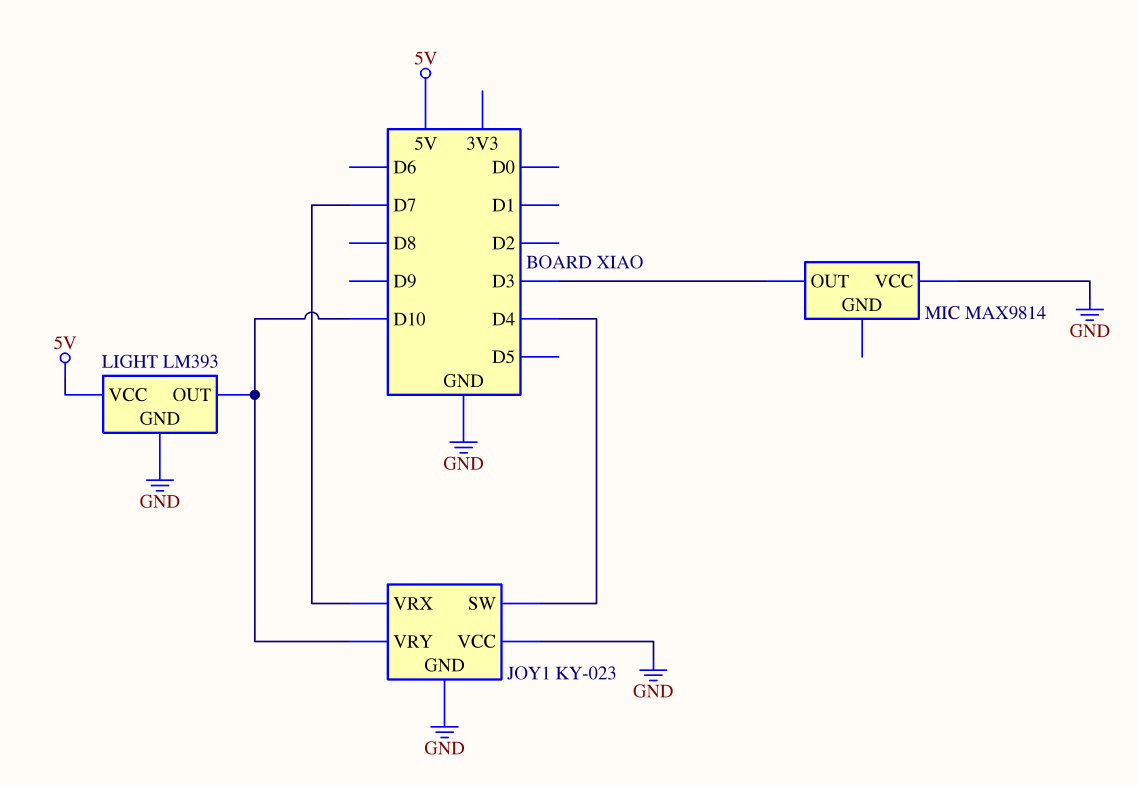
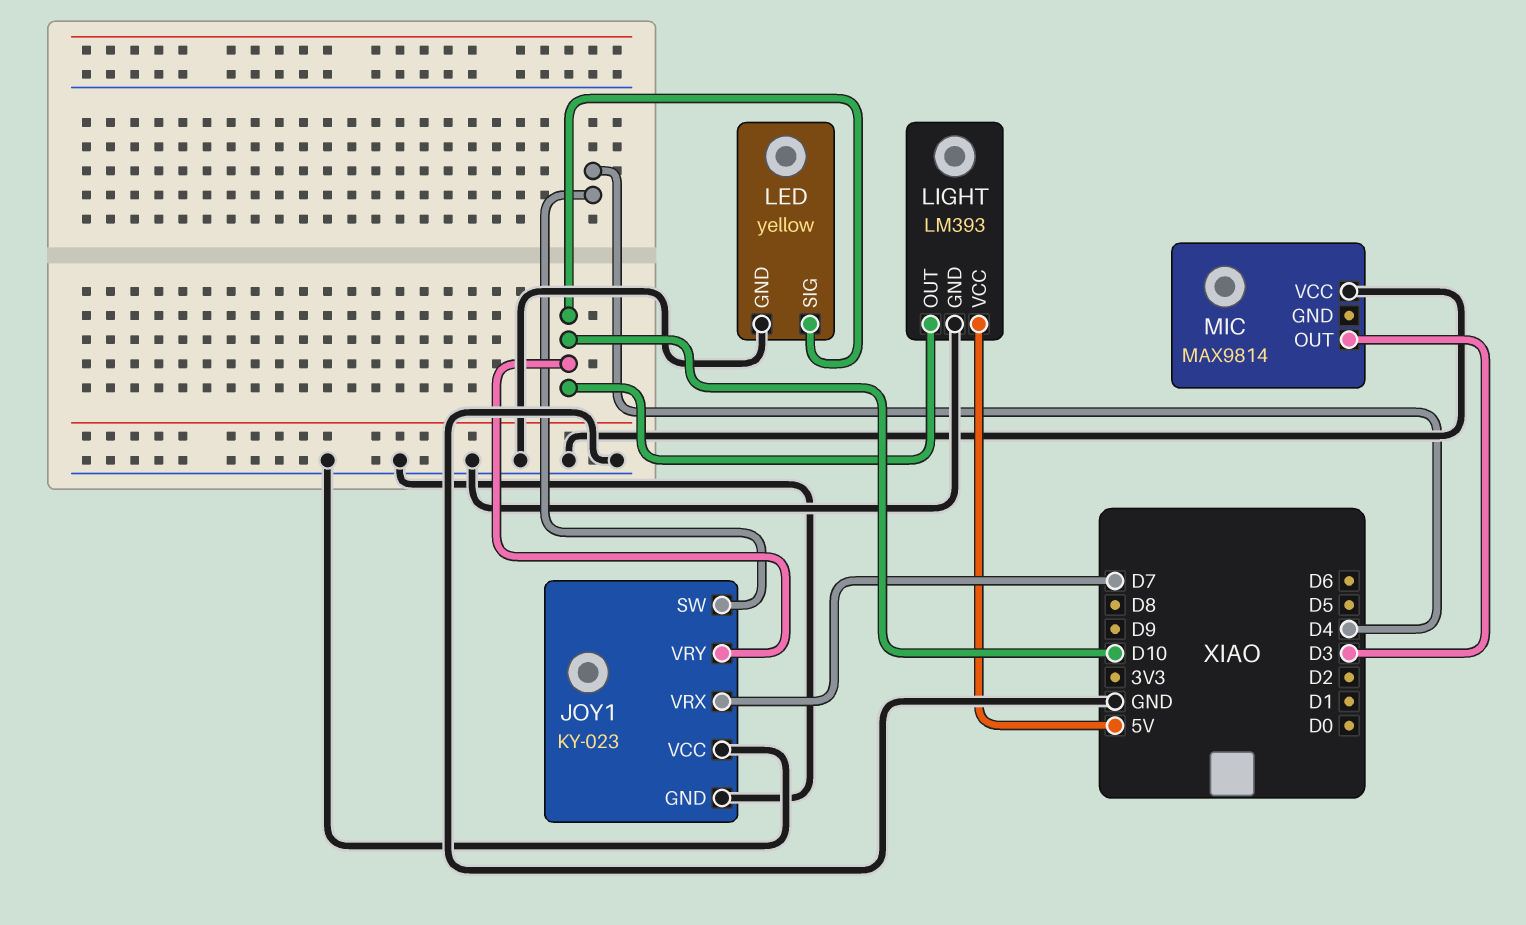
LED: none -> yellow
LED pin GND: none -> GND
LED pin SIG: none -> D10

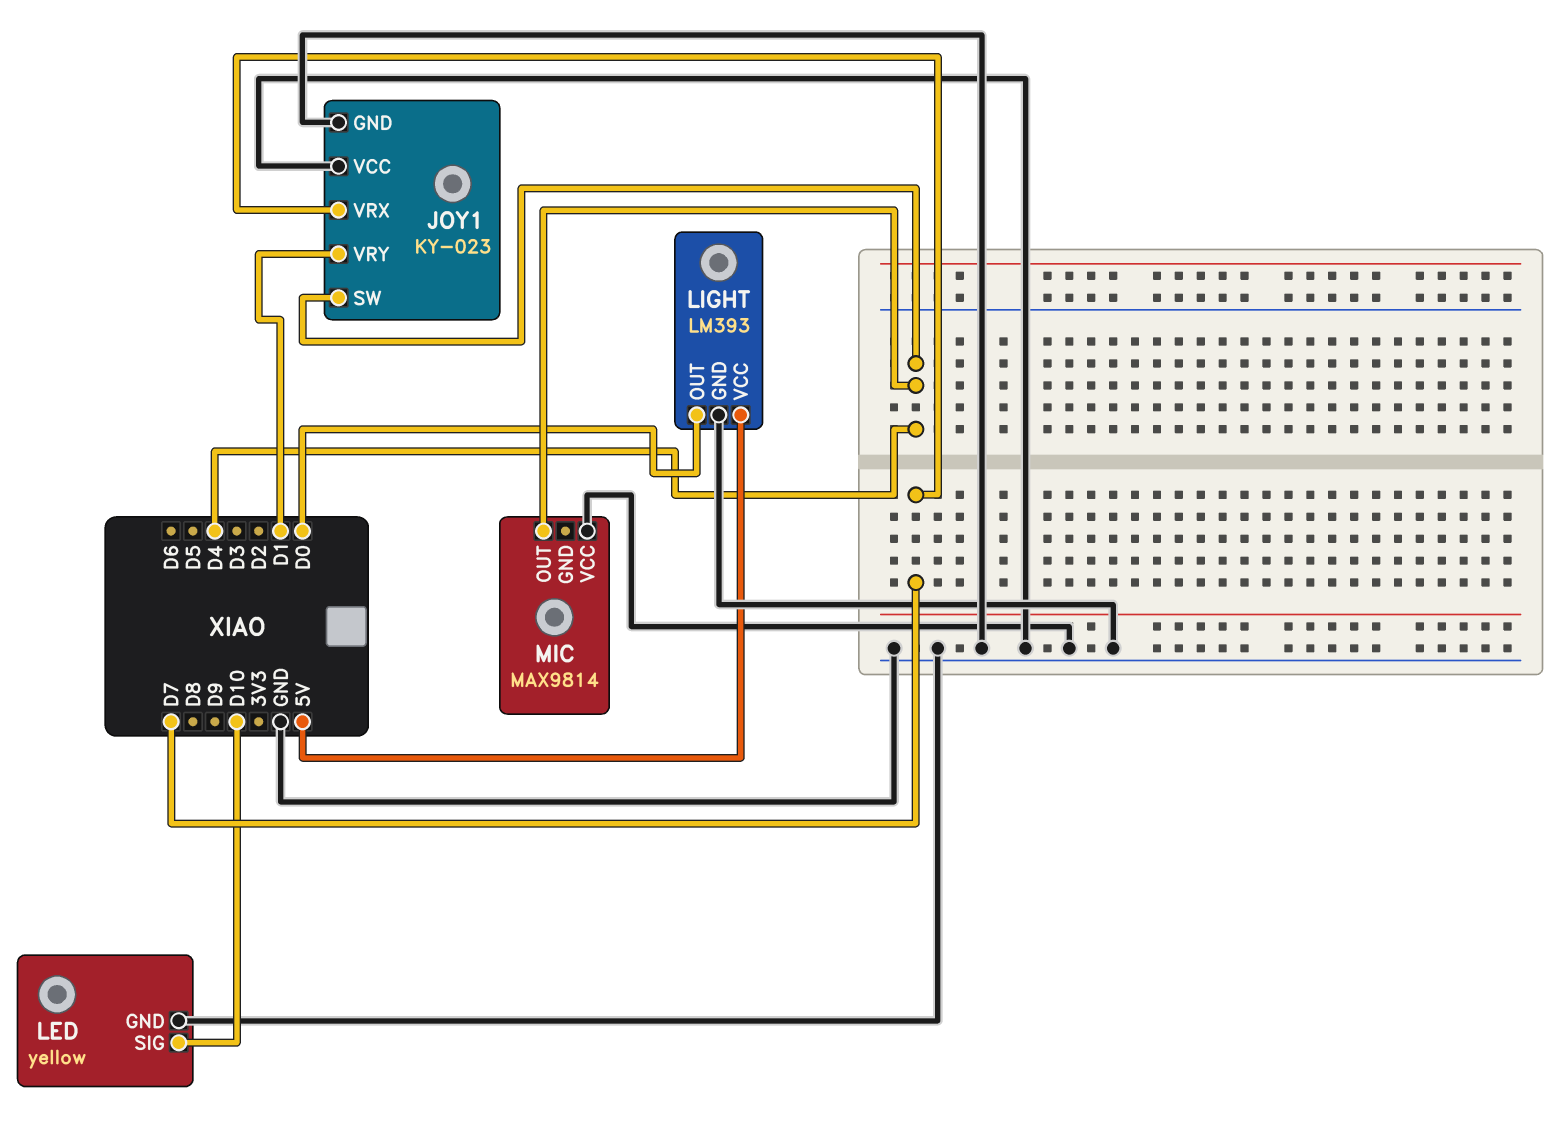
JOY1 pin VRY: D10 -> D1
LIGHT pin OUT: D10 -> D0
MIC pin OUT: D3 -> D4

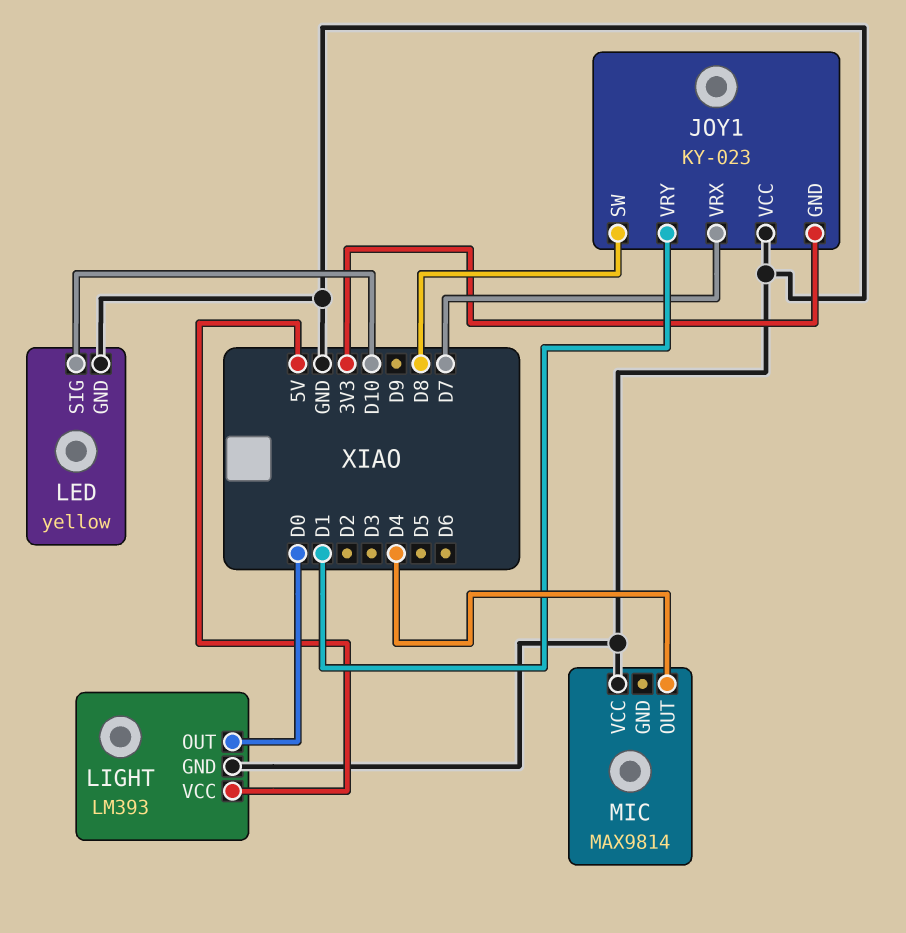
JOY1 pin GND: GND -> 3V3
JOY1 pin SW: D4 -> D8

